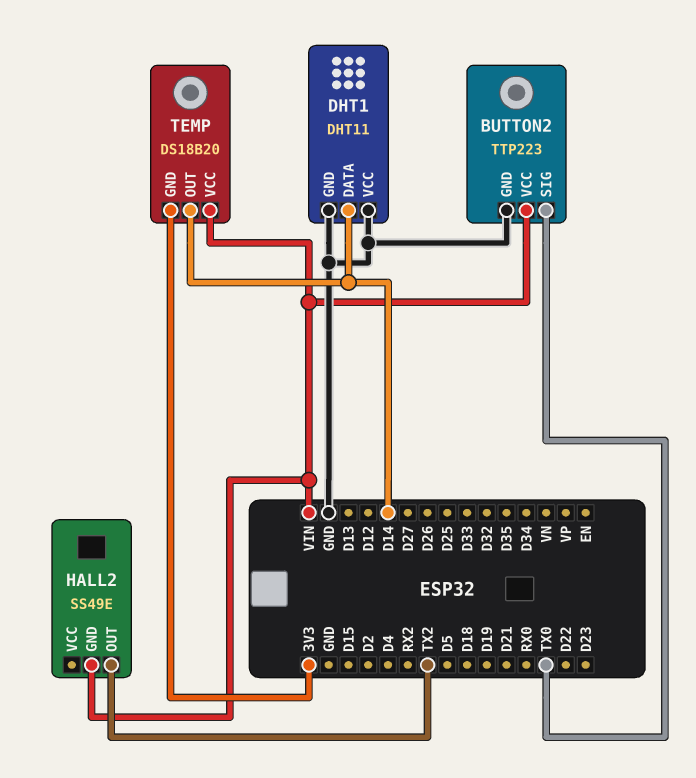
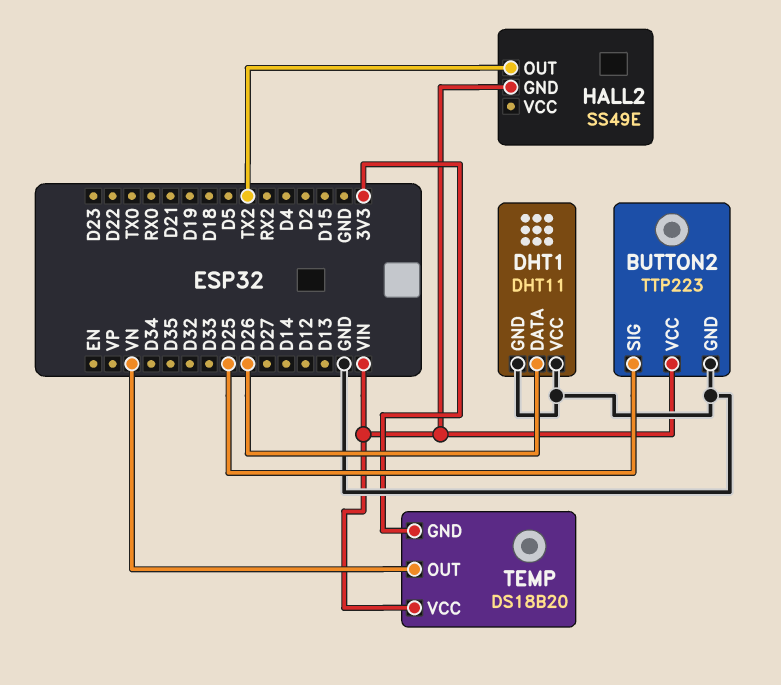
BUTTON2 pin SIG: TX0 -> D25
DHT1 pin DATA: D14 -> D26
TEMP pin OUT: D14 -> VN

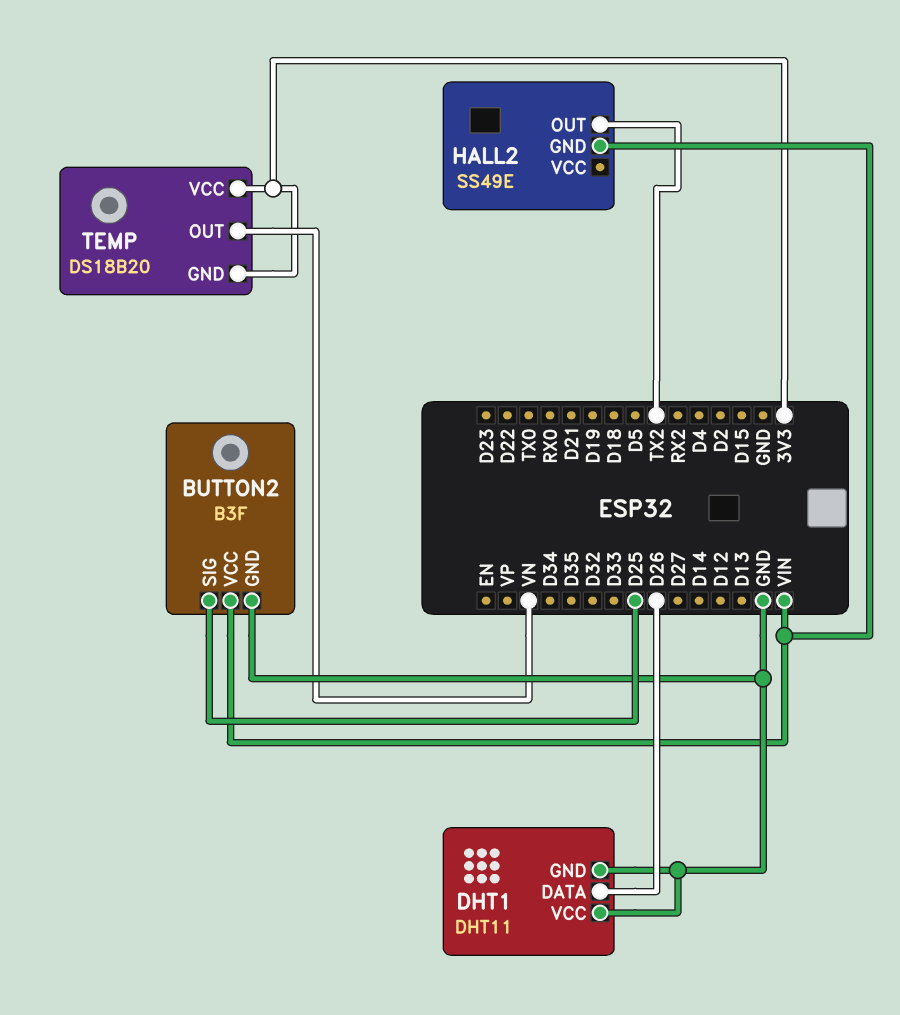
BUTTON2: TTP223 -> B3F
TEMP pin VCC: VIN -> 3V3

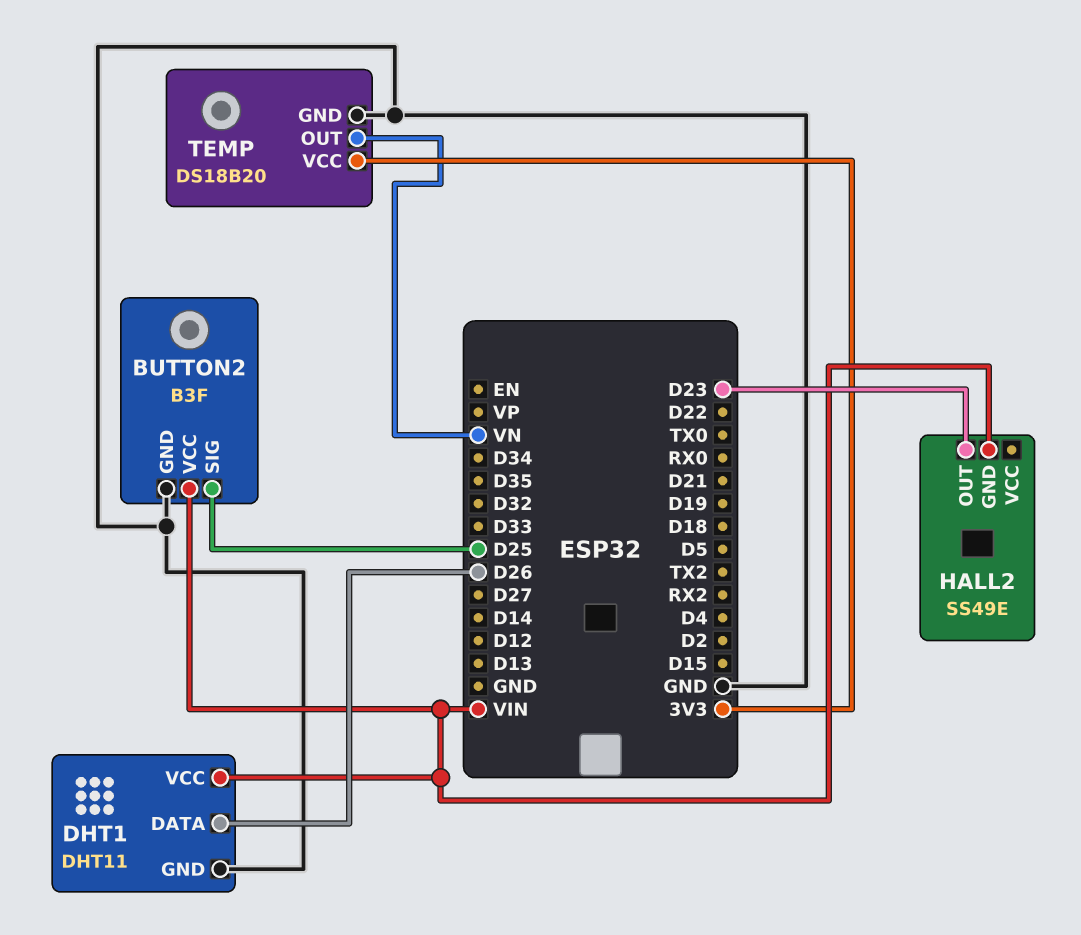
DHT1 pin VCC: GND -> VIN
HALL2 pin OUT: TX2 -> D23
TEMP pin GND: 3V3 -> GND

